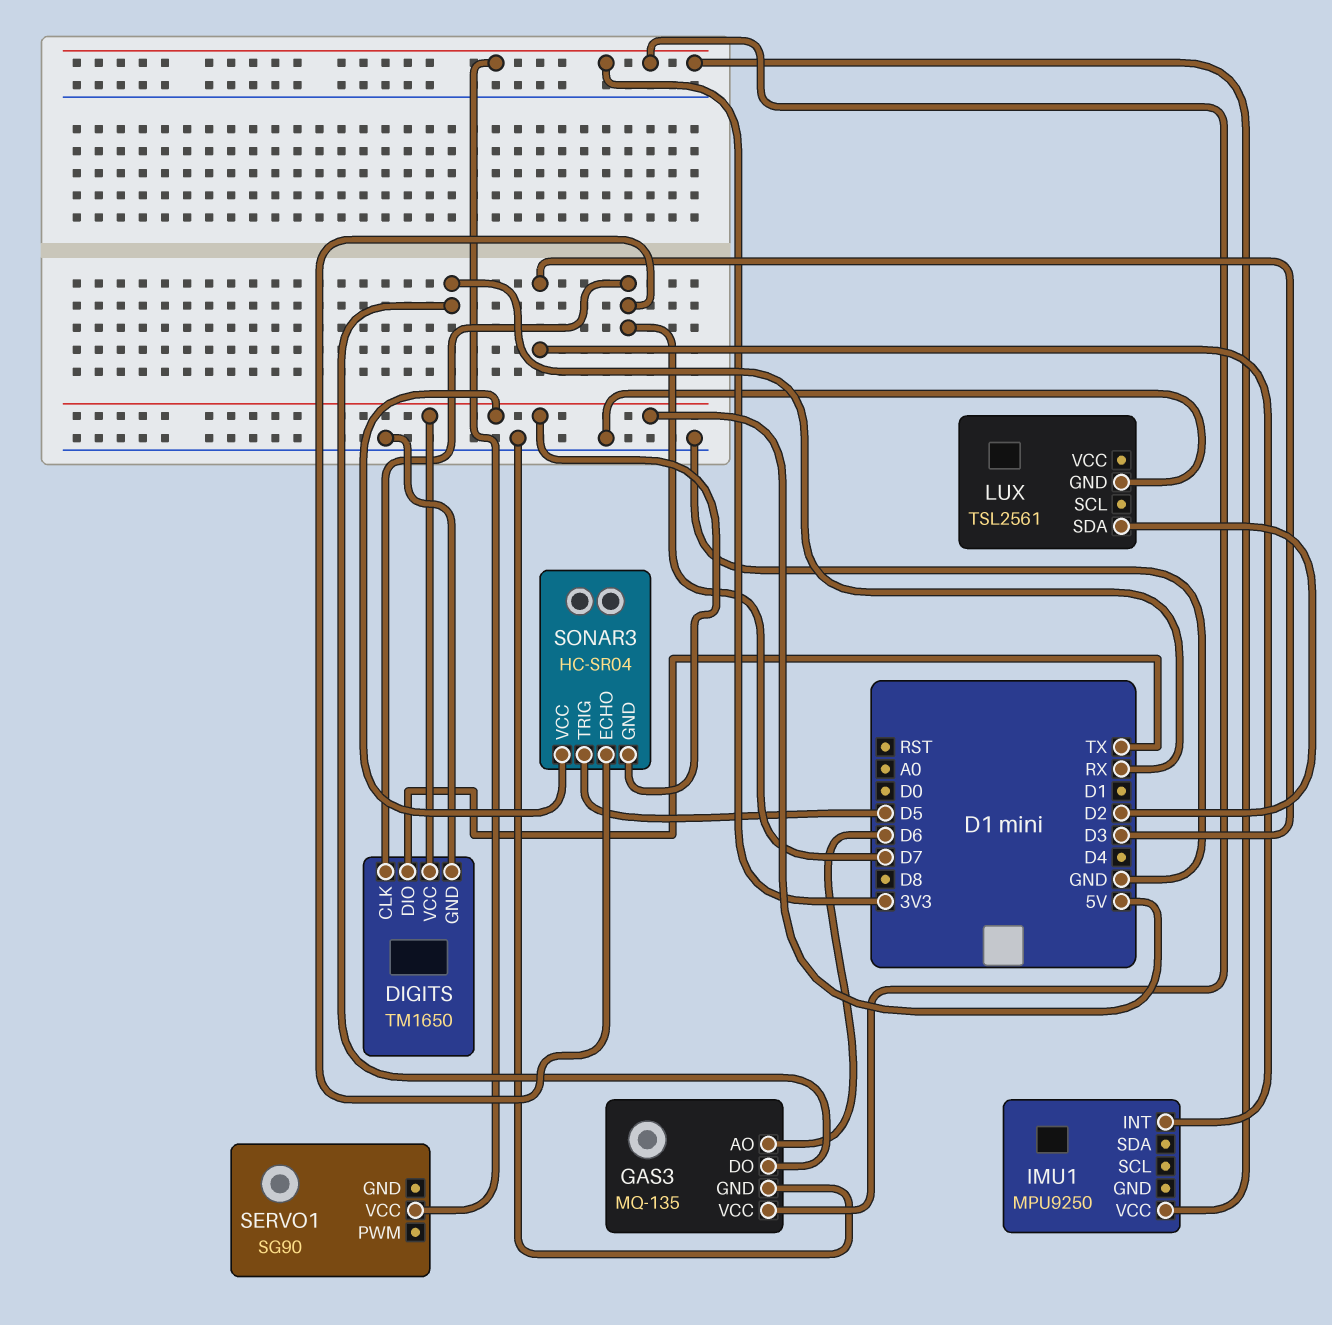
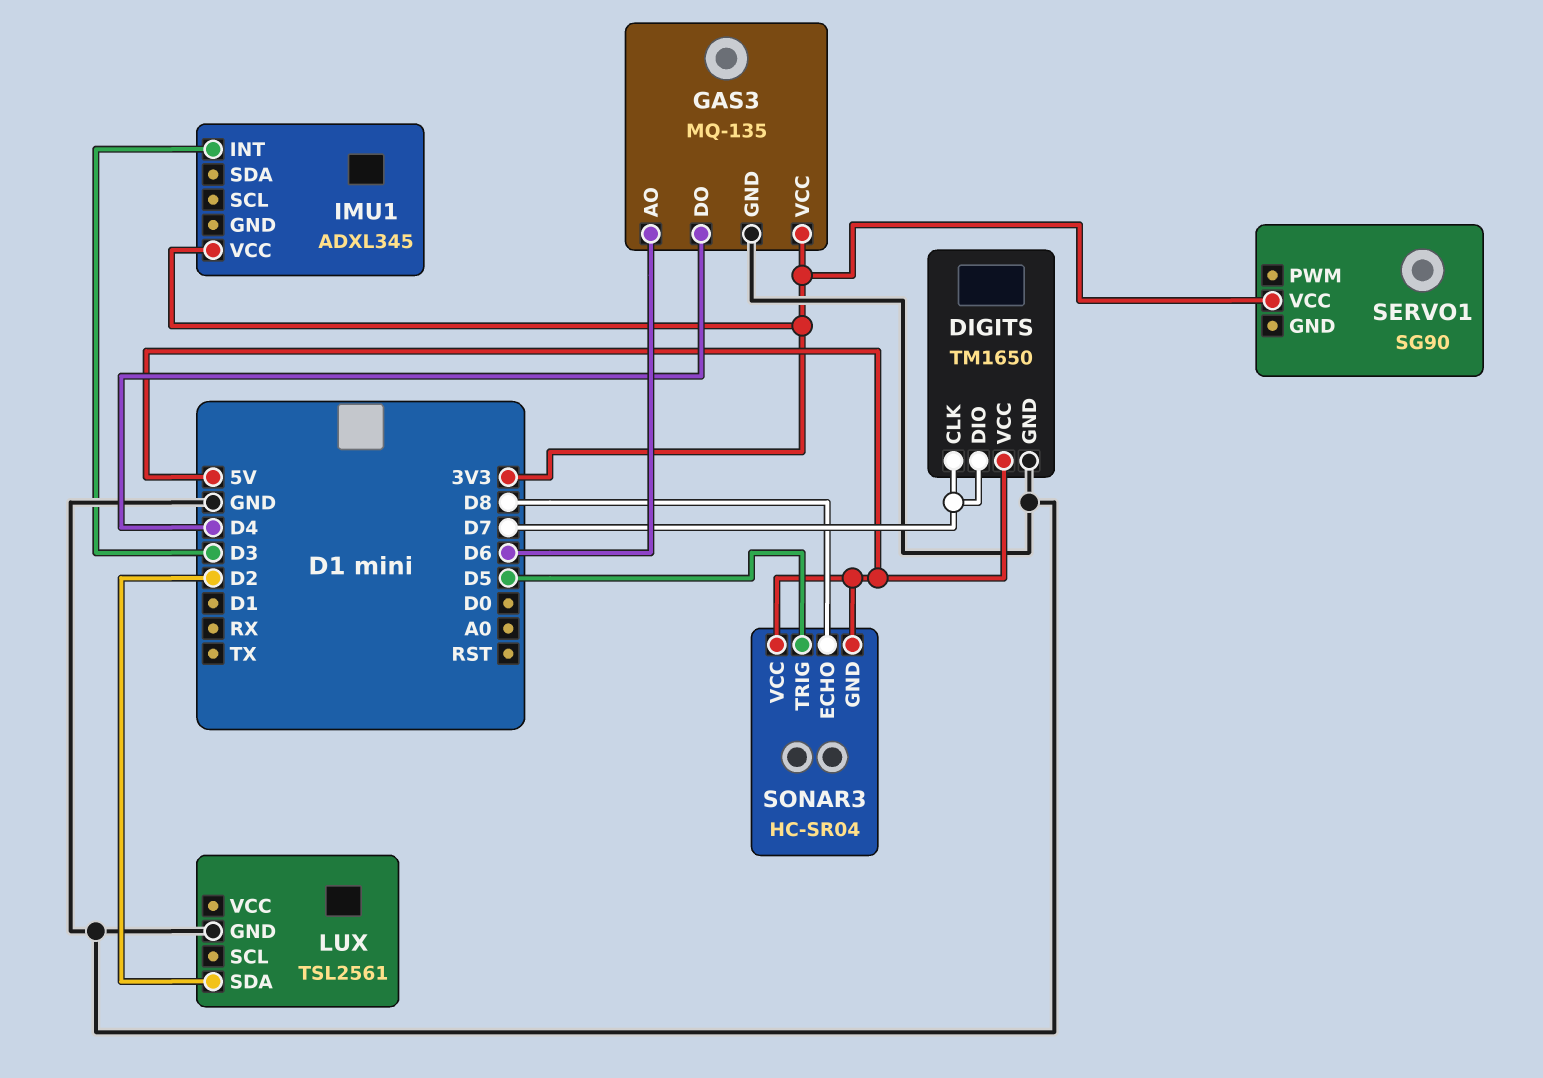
DIGITS pin DIO: TX -> D7
GAS3 pin DO: RX -> D4
IMU1: MPU9250 -> ADXL345
SONAR3 pin ECHO: D7 -> D8

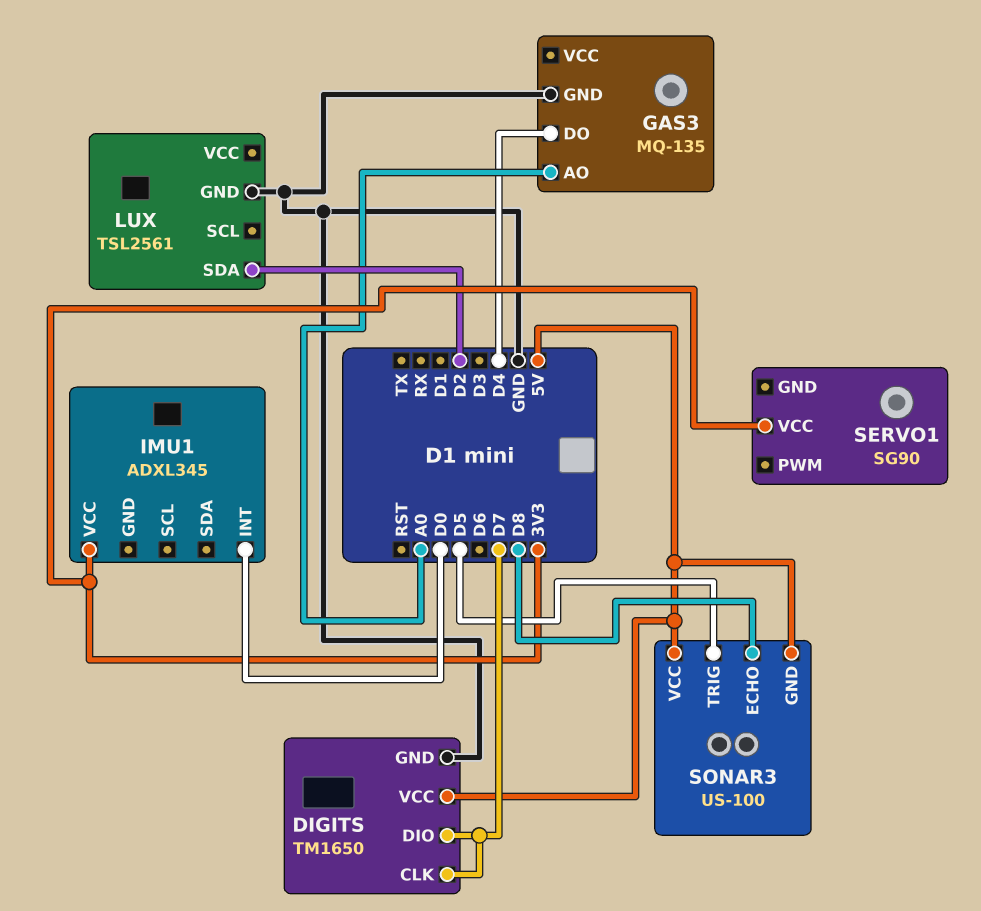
GAS3 pin AO: D6 -> A0
GAS3 pin VCC: 3V3 -> none
IMU1 pin INT: D3 -> D0
SONAR3: HC-SR04 -> US-100

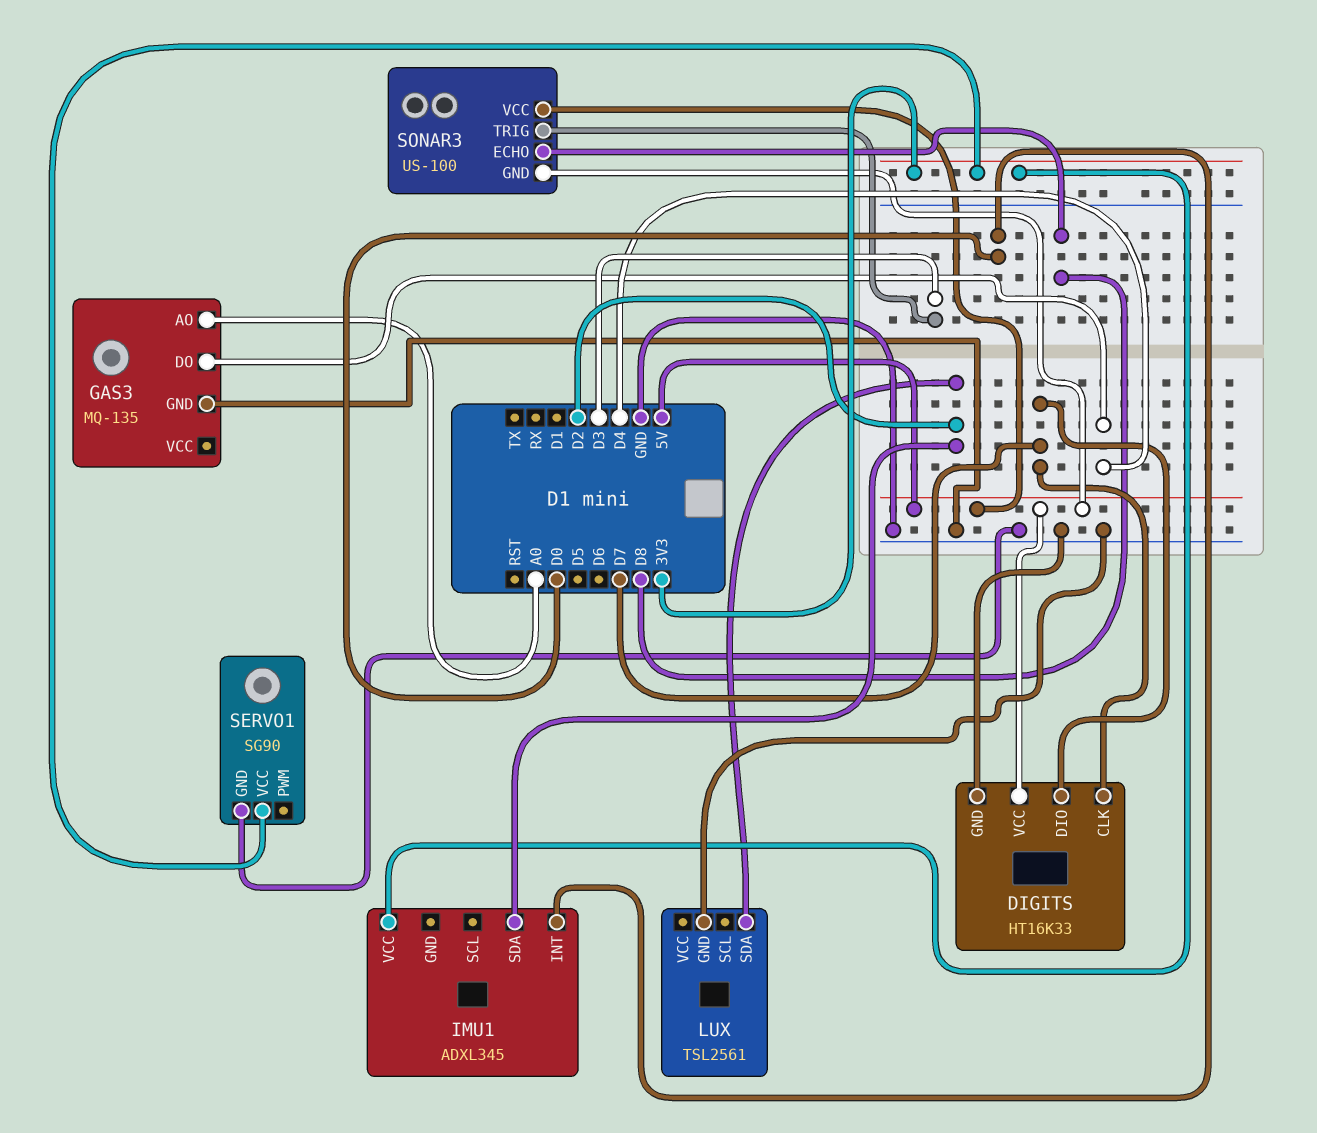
DIGITS: TM1650 -> HT16K33
IMU1 pin SDA: none -> D2
SERVO1 pin GND: none -> GND
SONAR3 pin TRIG: D5 -> D3

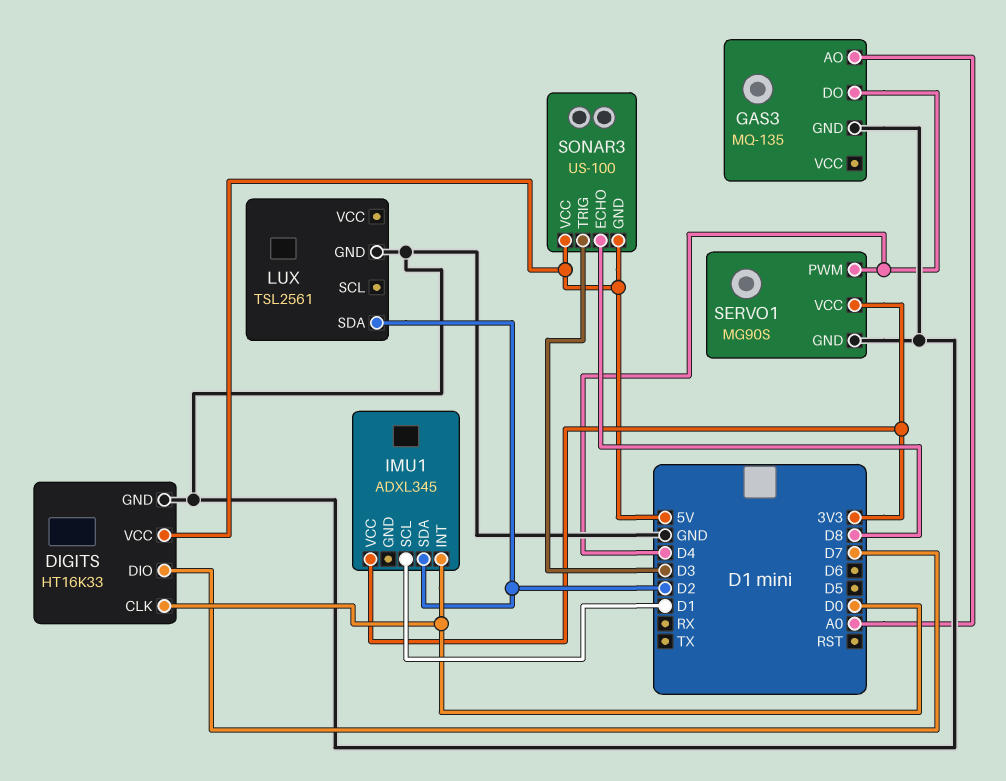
DIGITS pin CLK: D7 -> D0
IMU1 pin SCL: none -> D1
SERVO1: SG90 -> MG90S
SERVO1 pin PWM: none -> D4

